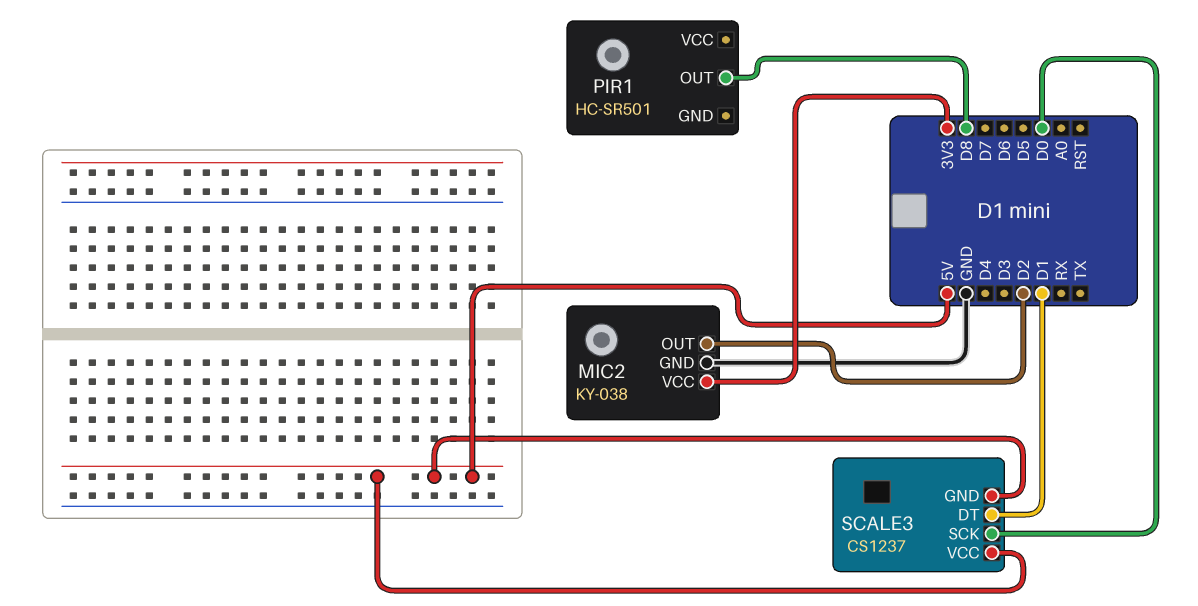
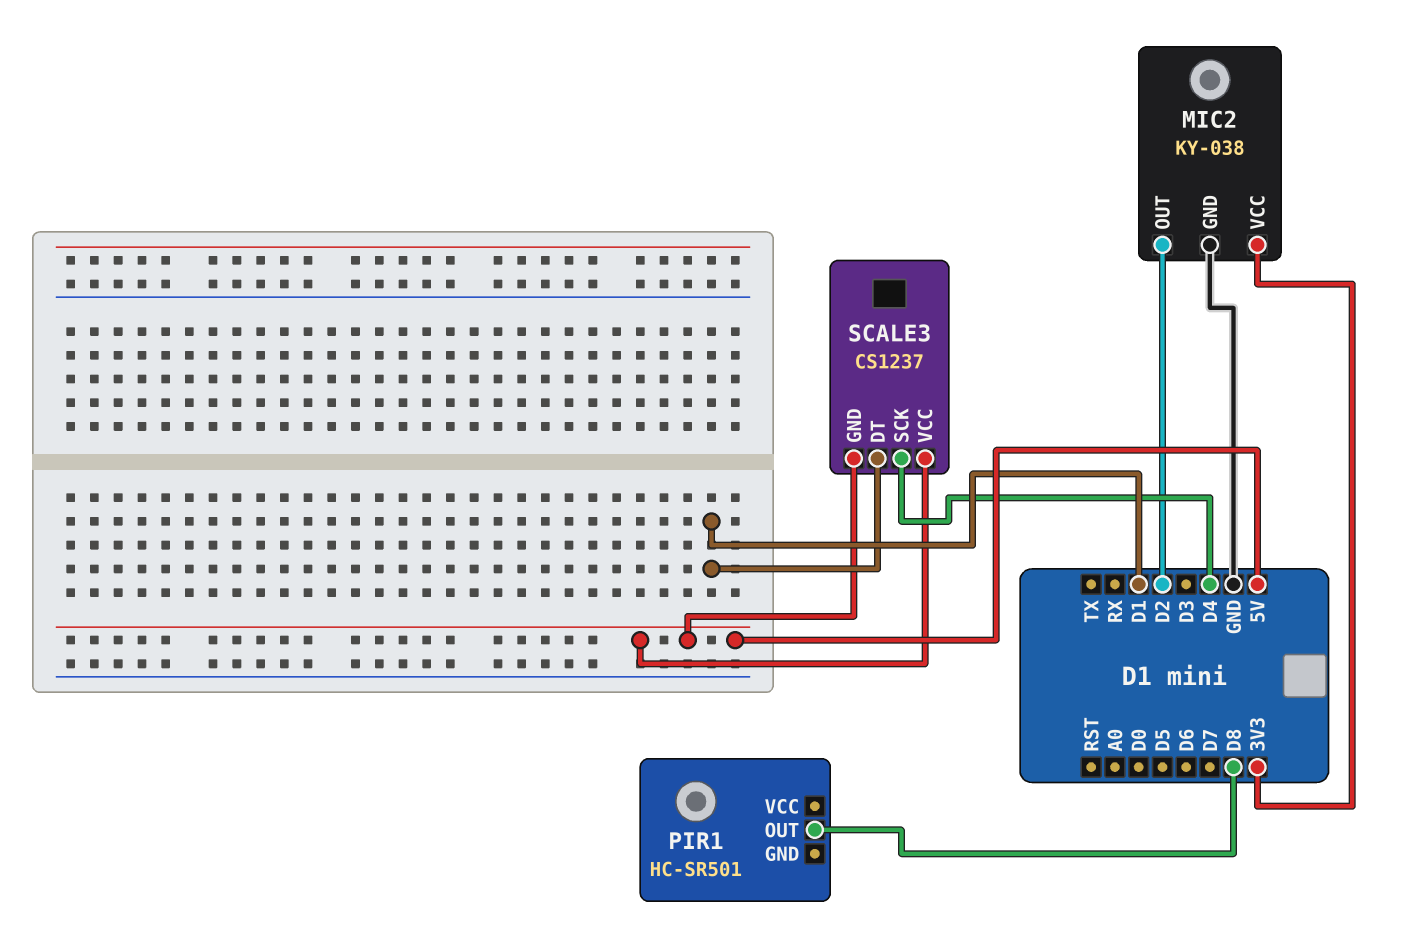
SCALE3 pin SCK: D0 -> D4

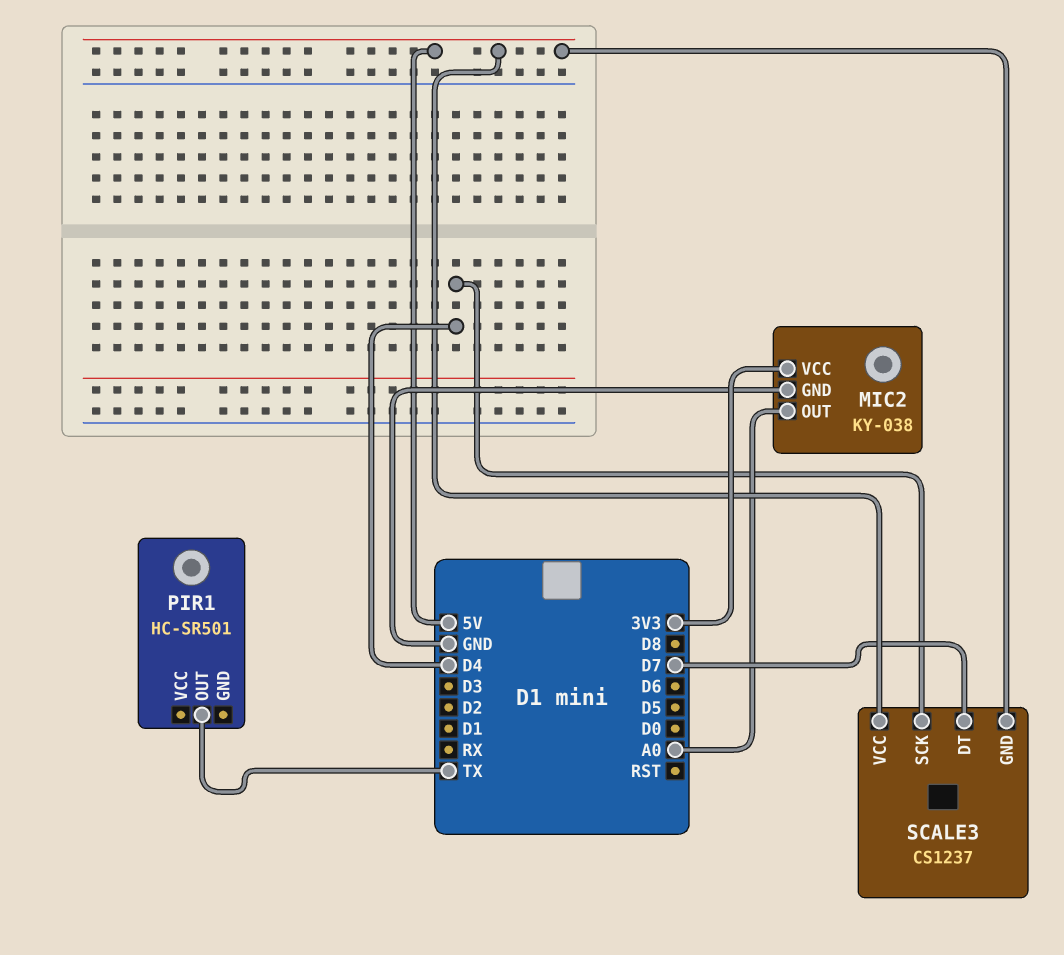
MIC2 pin OUT: D2 -> A0
PIR1 pin OUT: D8 -> TX
SCALE3 pin DT: D1 -> D7

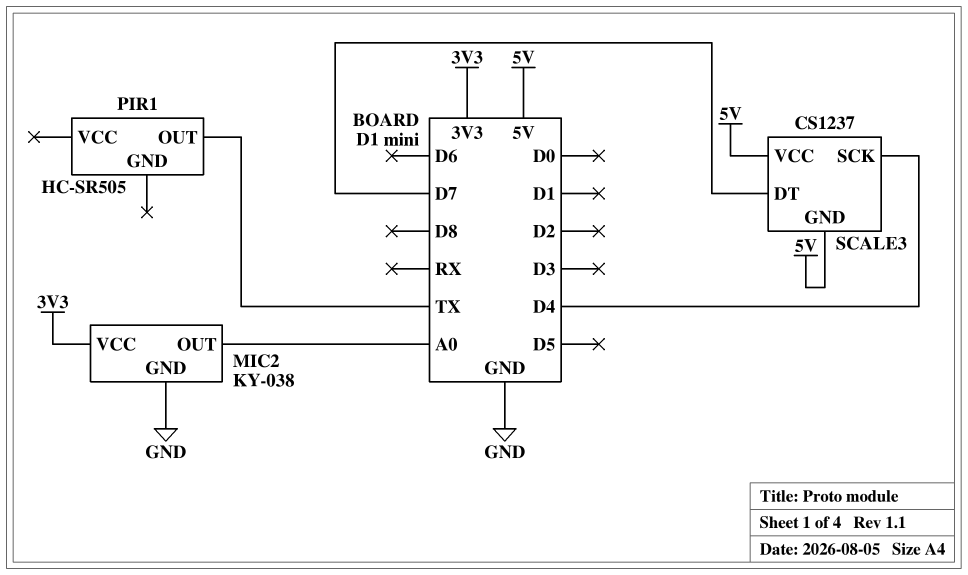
PIR1: HC-SR501 -> HC-SR505

